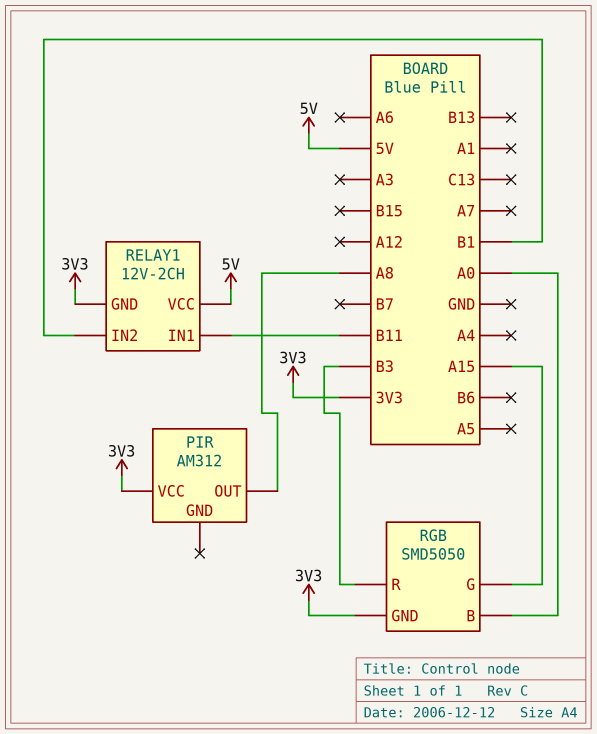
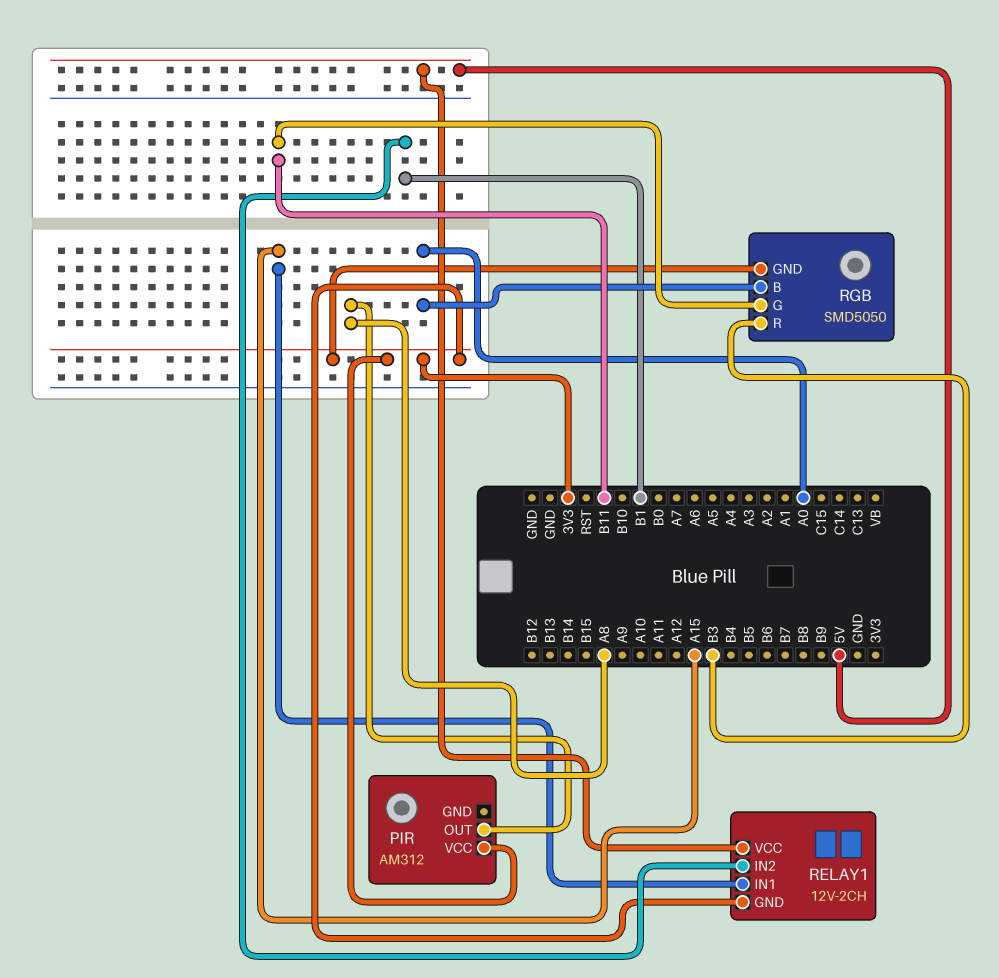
RELAY1 pin IN1: B11 -> A15
RGB pin G: A15 -> B11

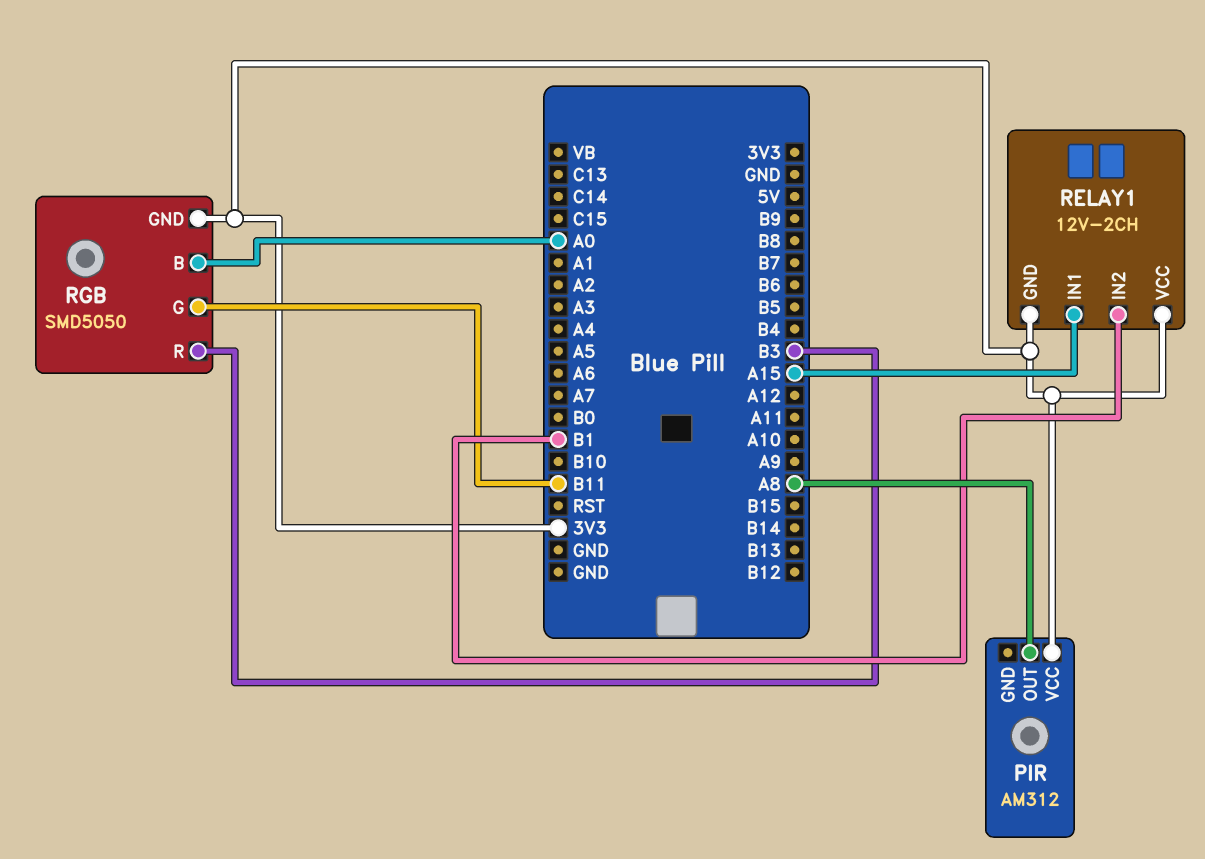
RELAY1 pin VCC: 5V -> 3V3

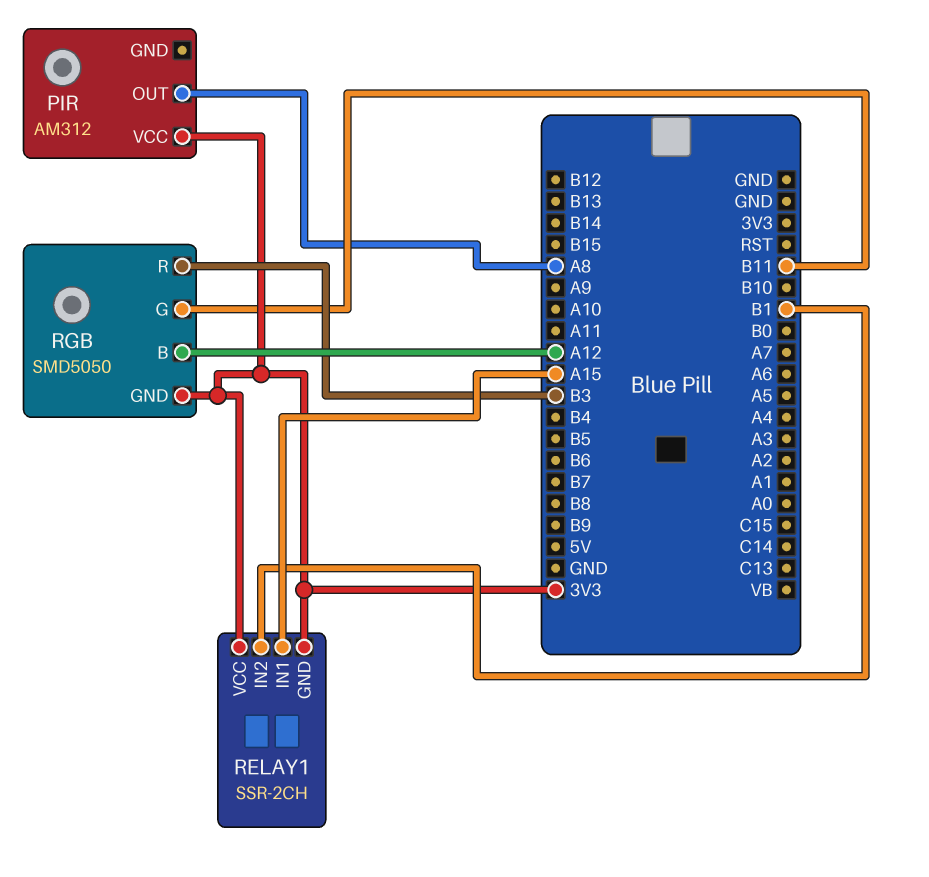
RELAY1: 12V-2CH -> SSR-2CH
RGB pin B: A0 -> A12

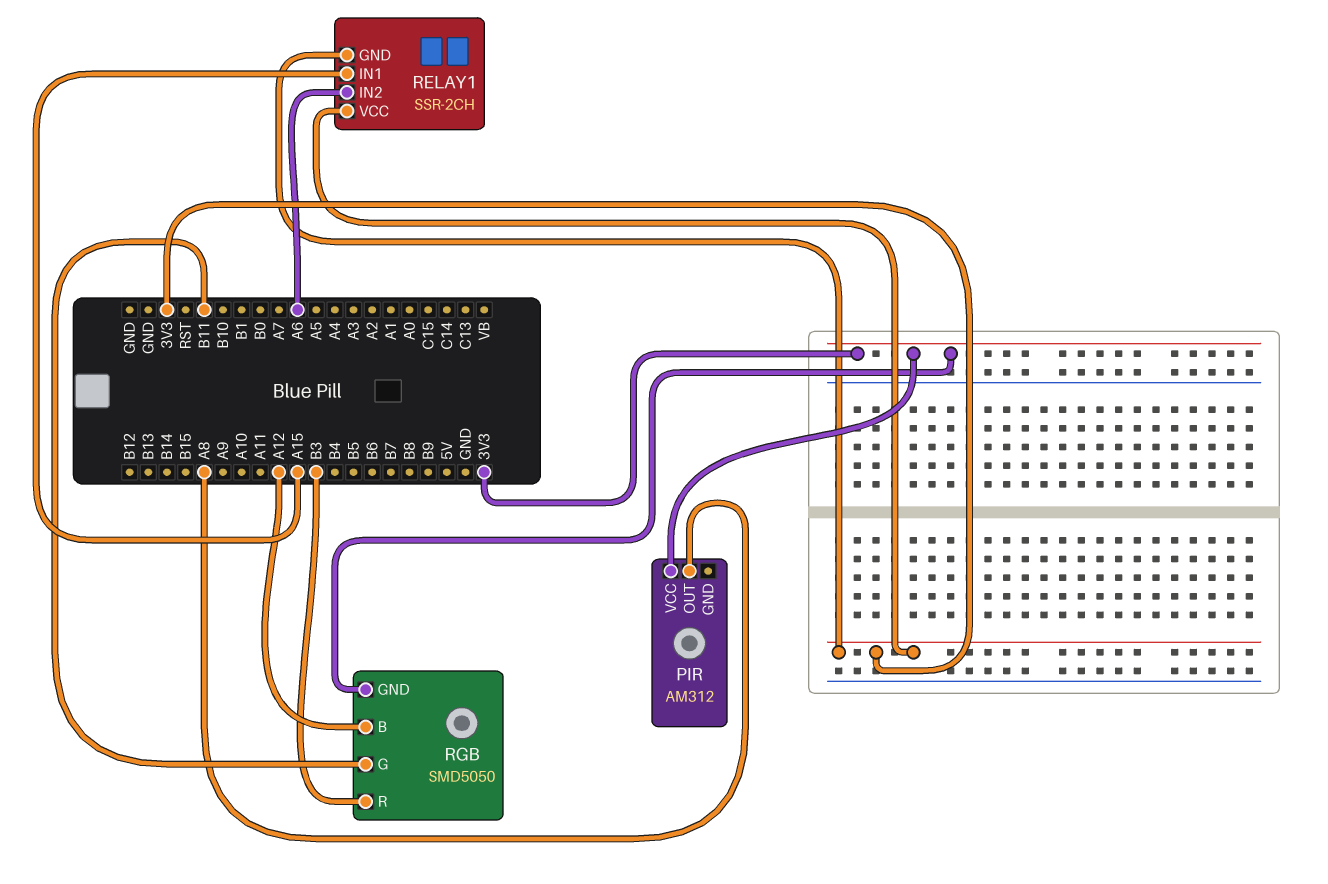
RELAY1 pin IN2: B1 -> A6

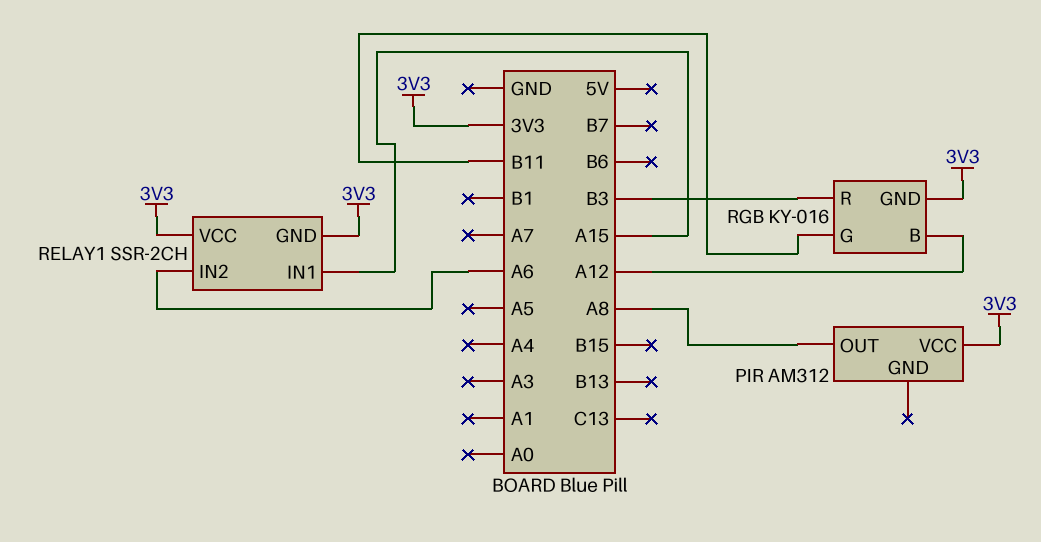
RGB: SMD5050 -> KY-016

